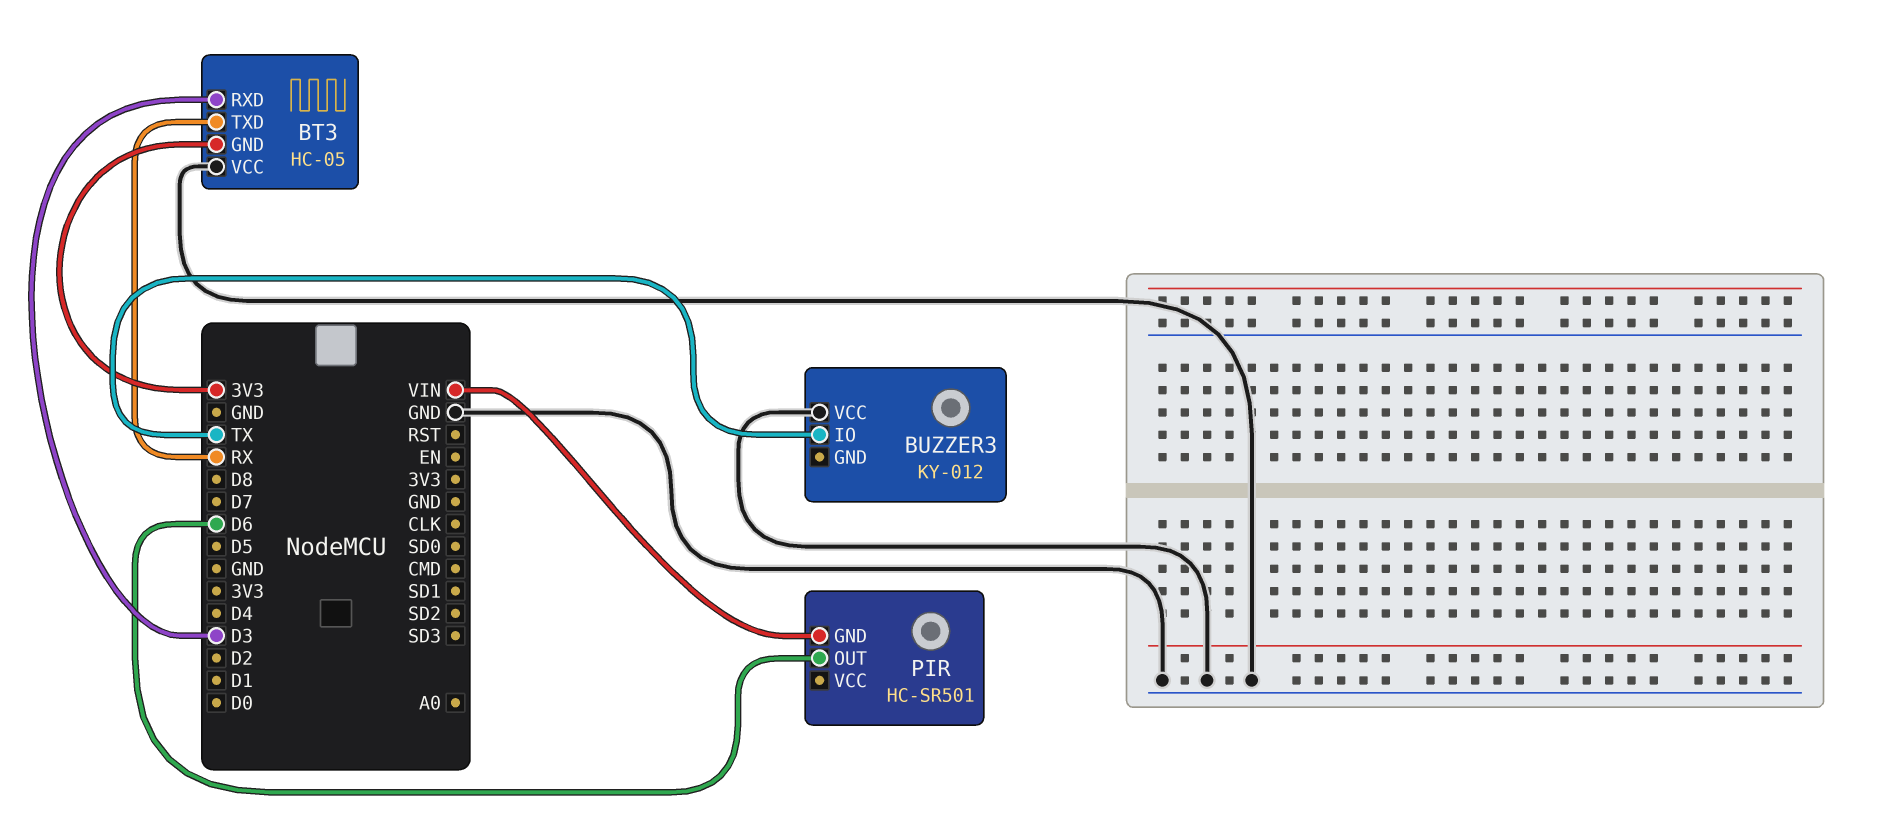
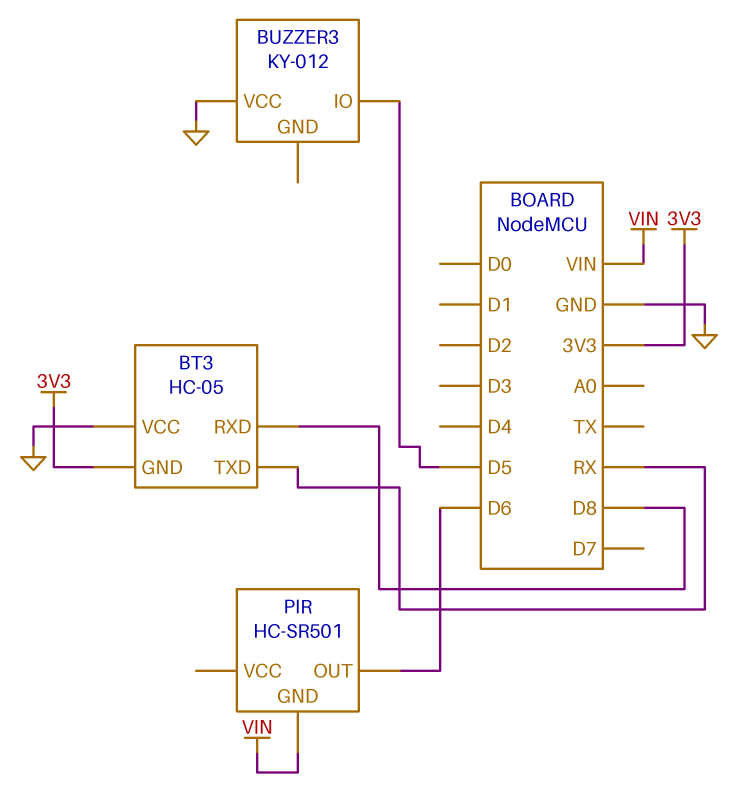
BT3 pin RXD: D3 -> D8
BUZZER3 pin IO: TX -> D5

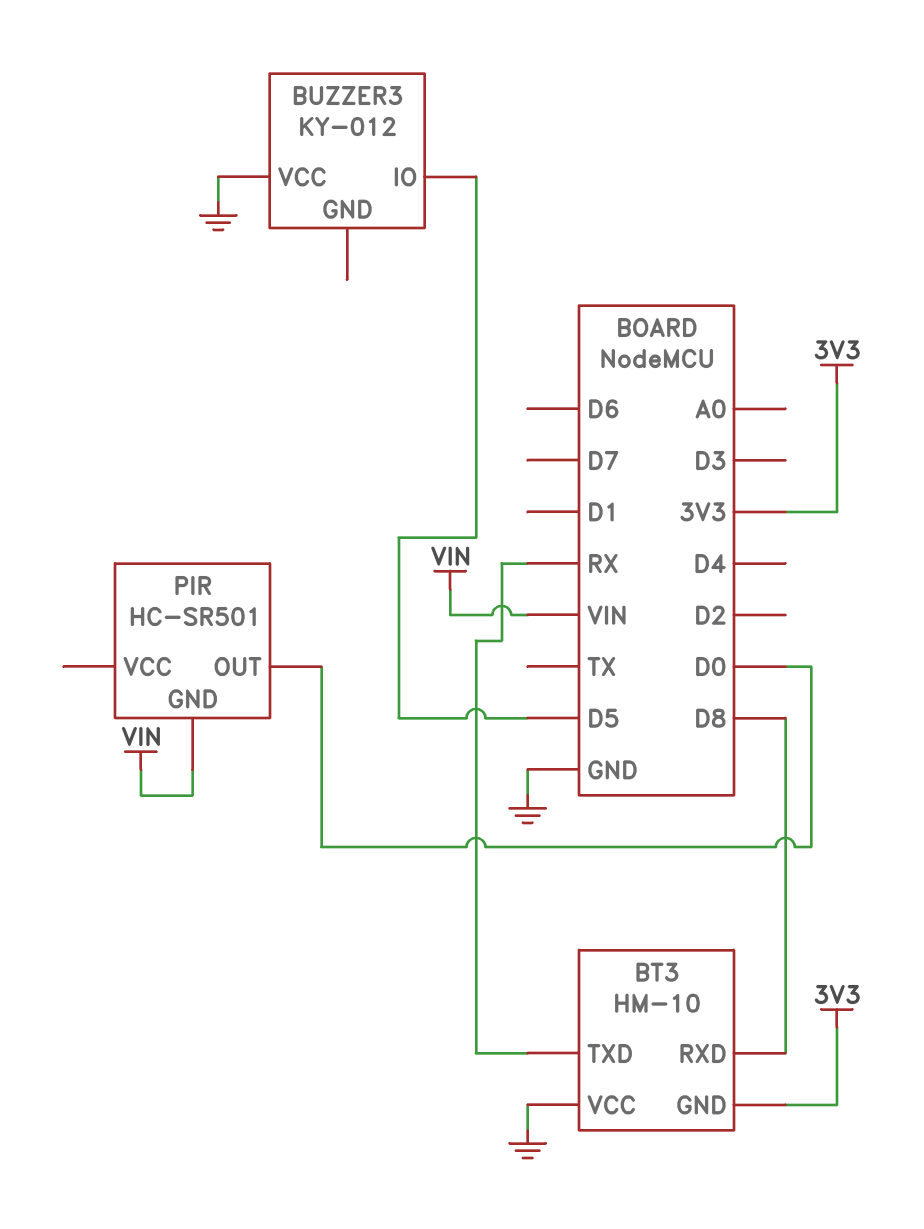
BT3: HC-05 -> HM-10
PIR pin OUT: D6 -> D0

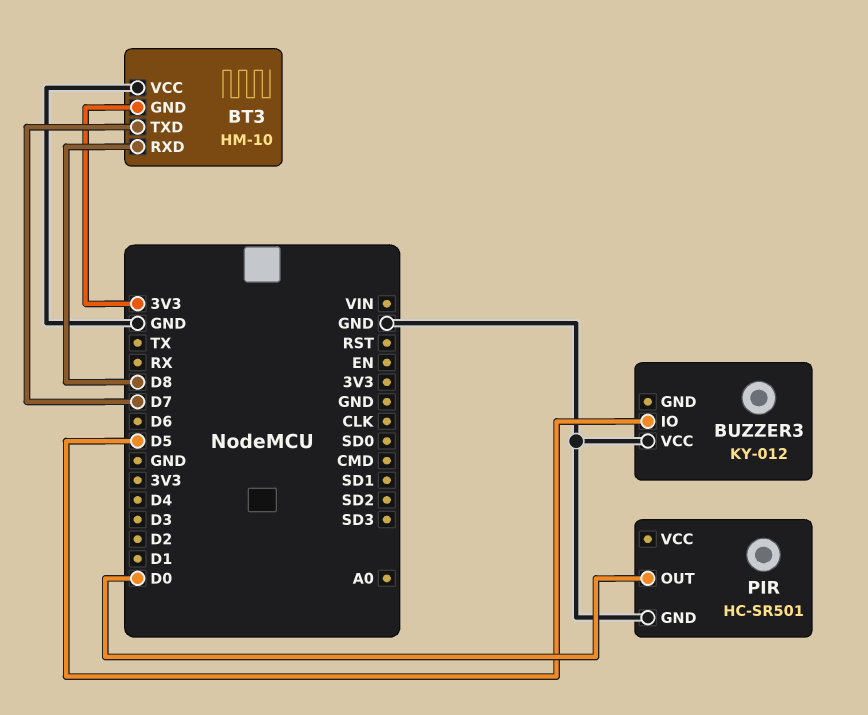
BT3 pin TXD: RX -> D7
PIR pin GND: VIN -> GND

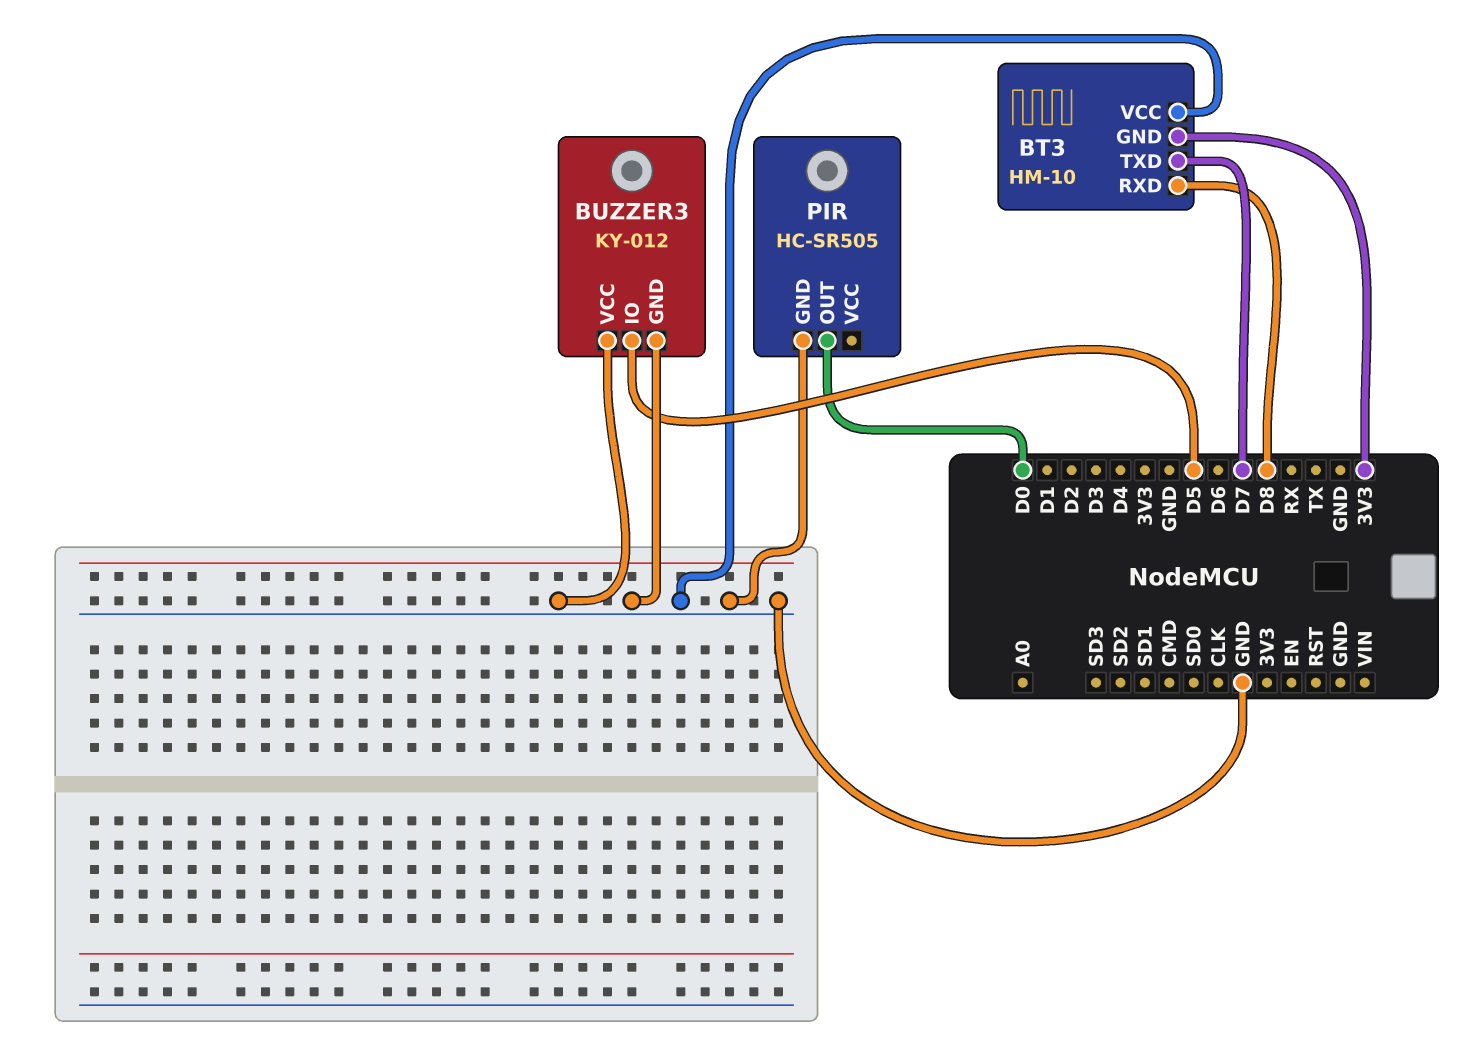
BUZZER3 pin GND: none -> GND
PIR: HC-SR501 -> HC-SR505

